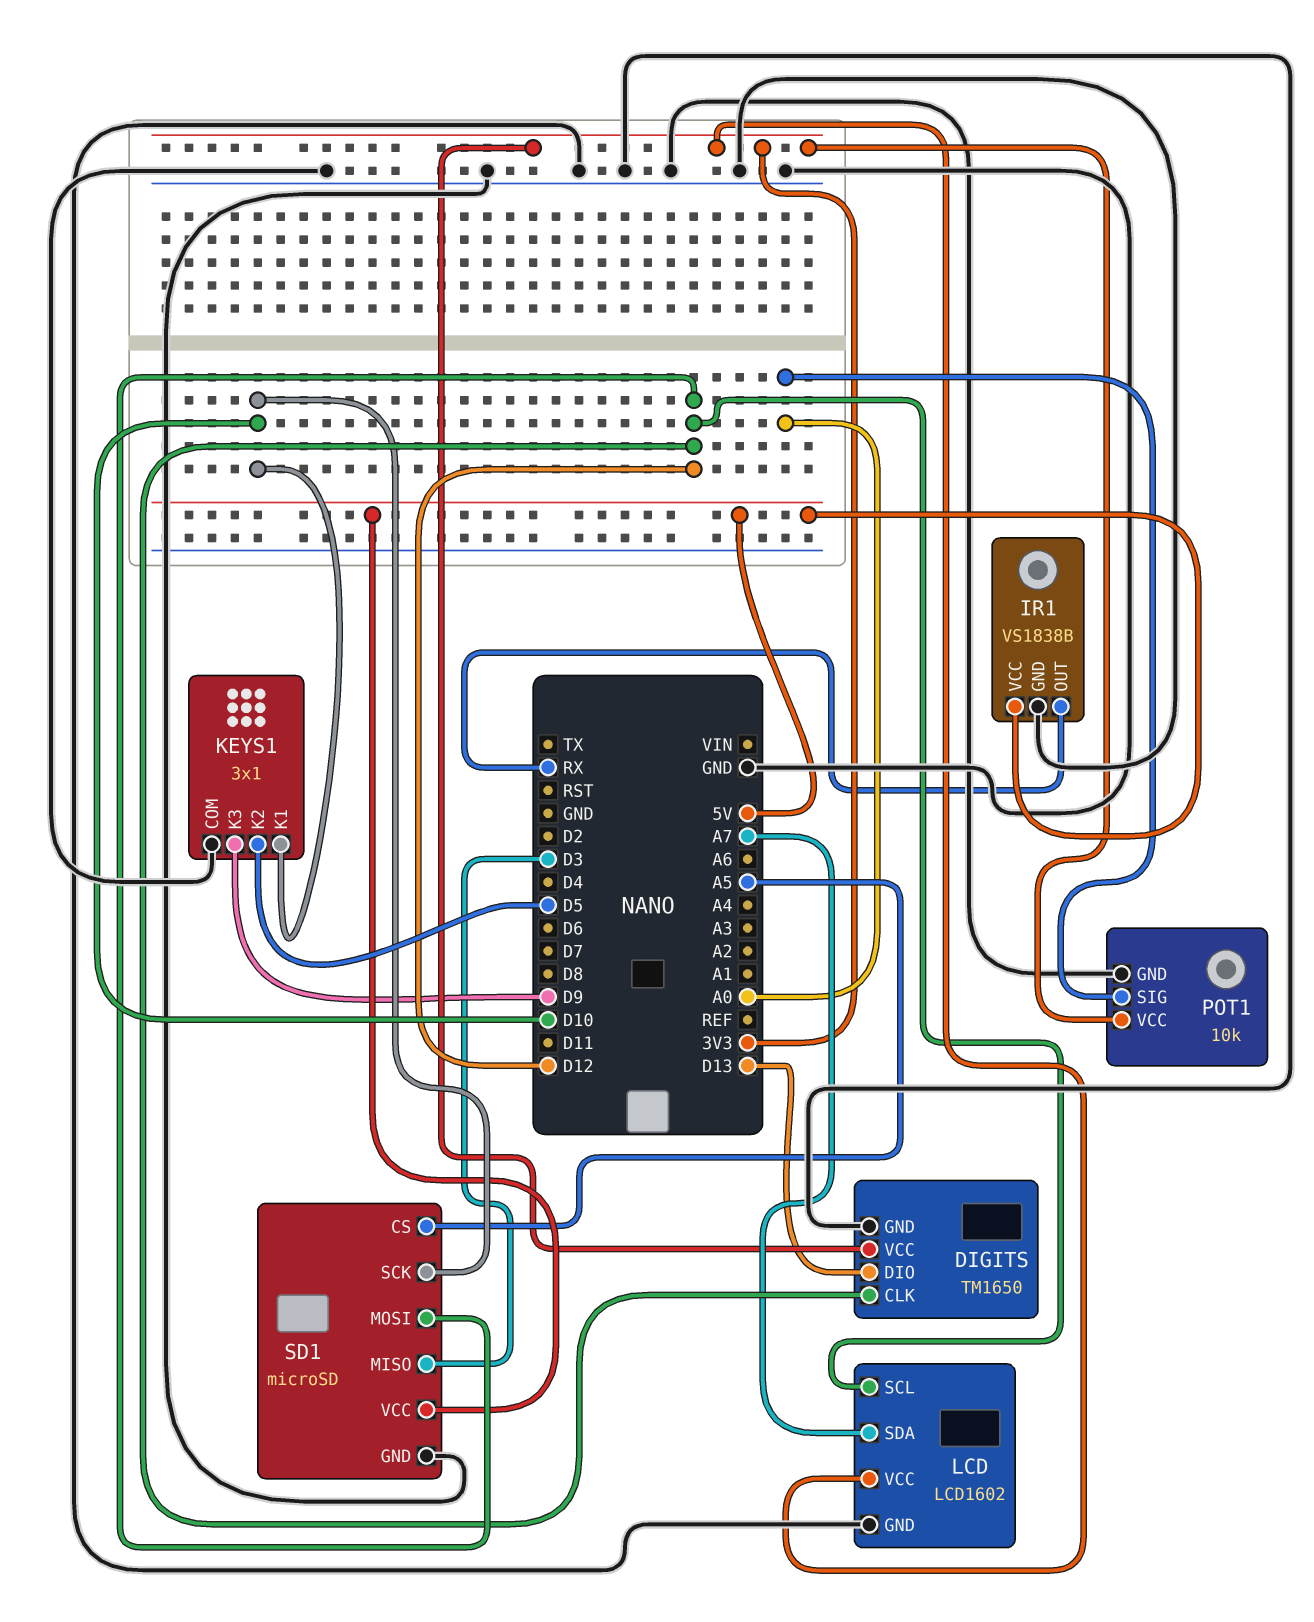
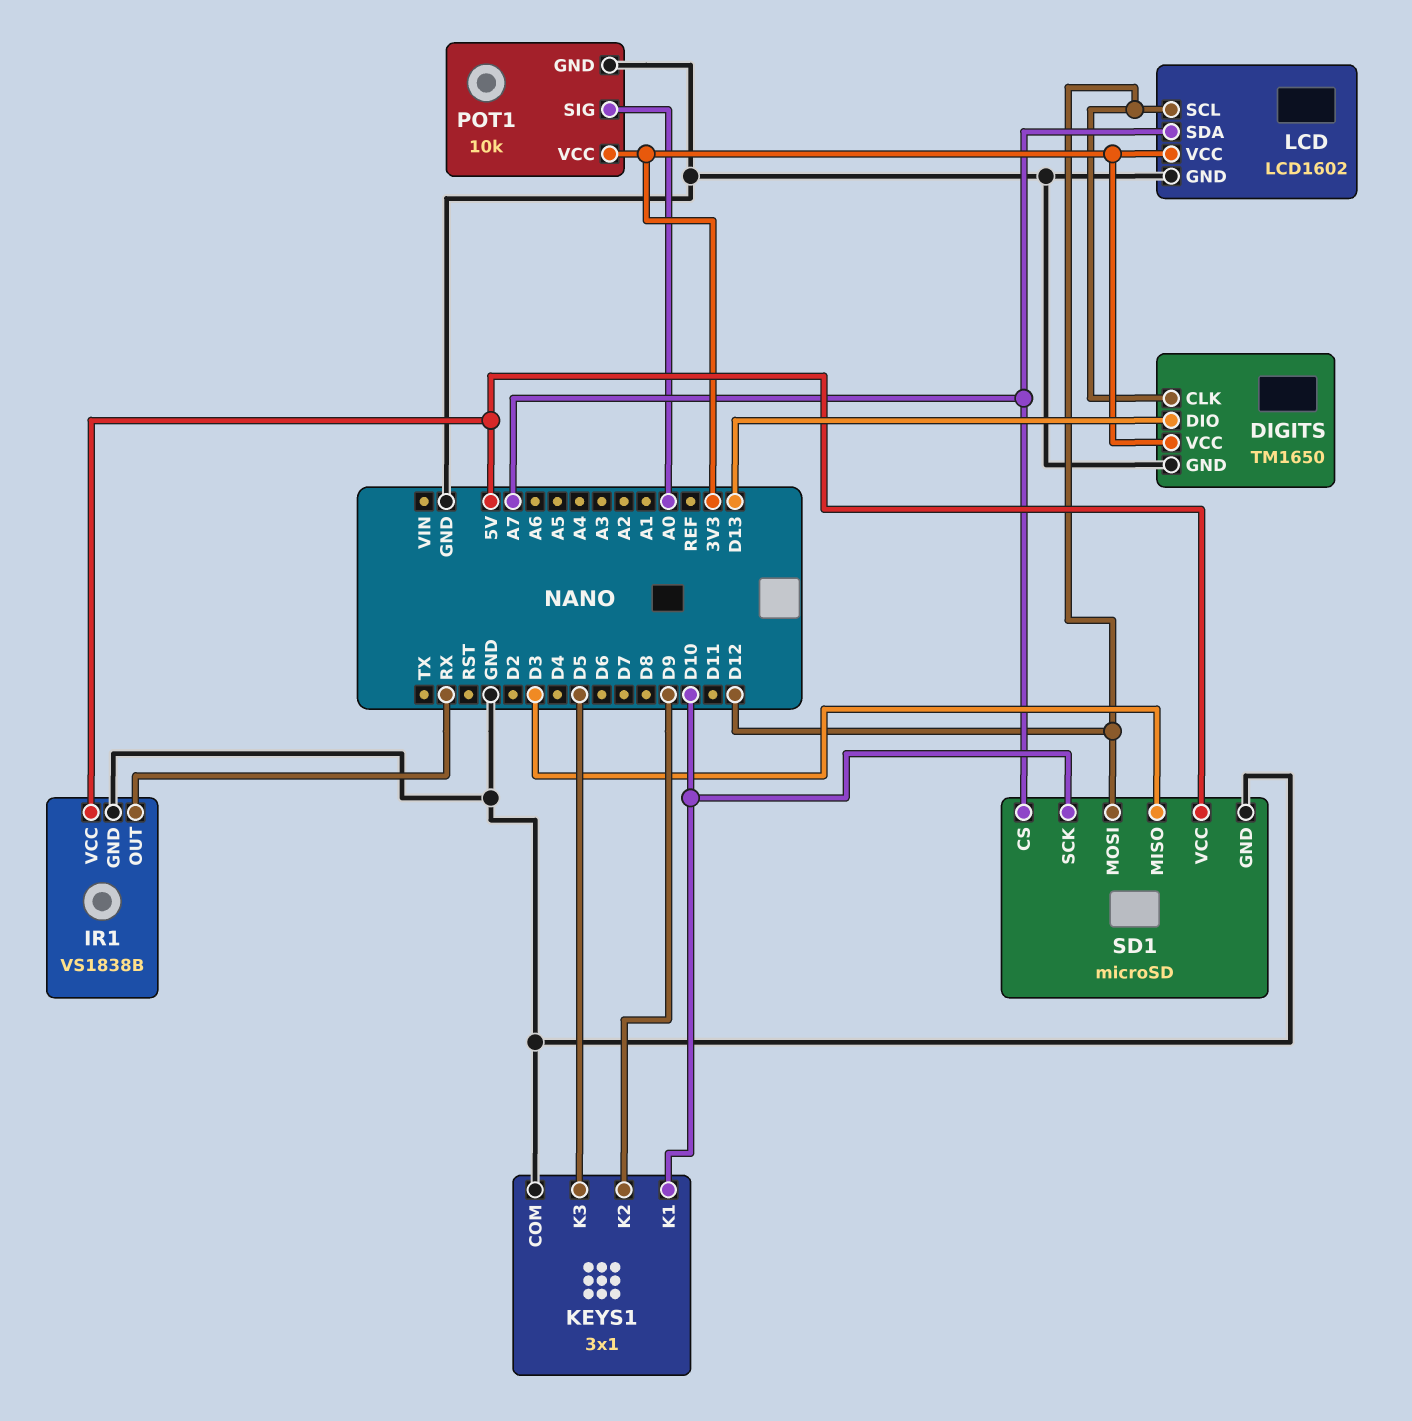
KEYS1 pin K2: D5 -> D9
KEYS1 pin K3: D9 -> D5
SD1 pin CS: A5 -> A7

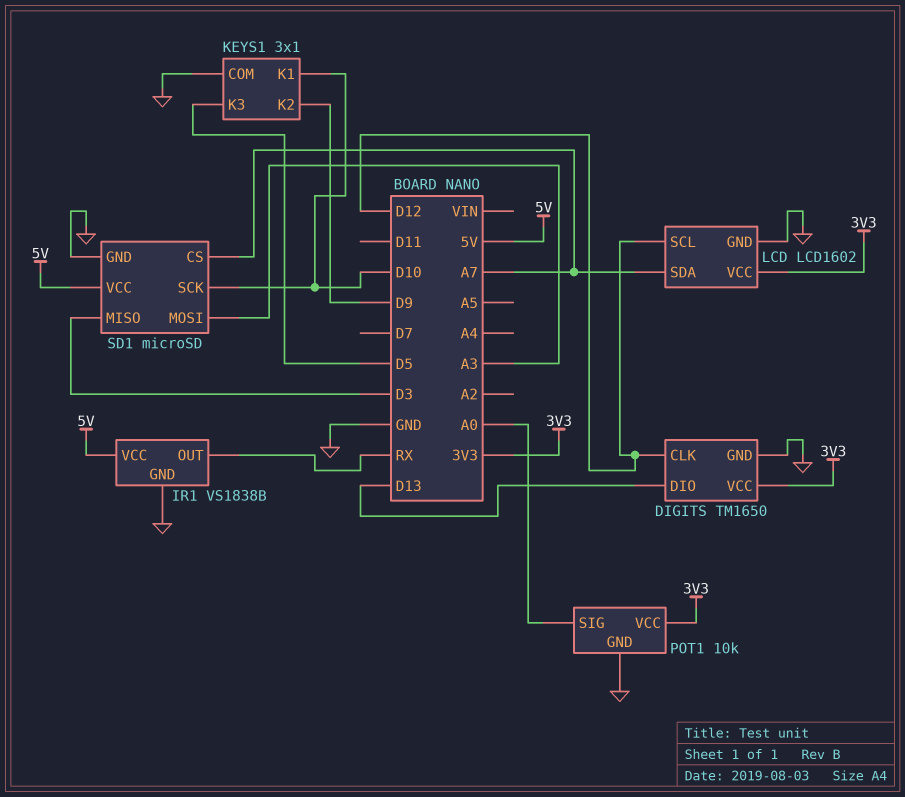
SD1 pin MOSI: D12 -> A3

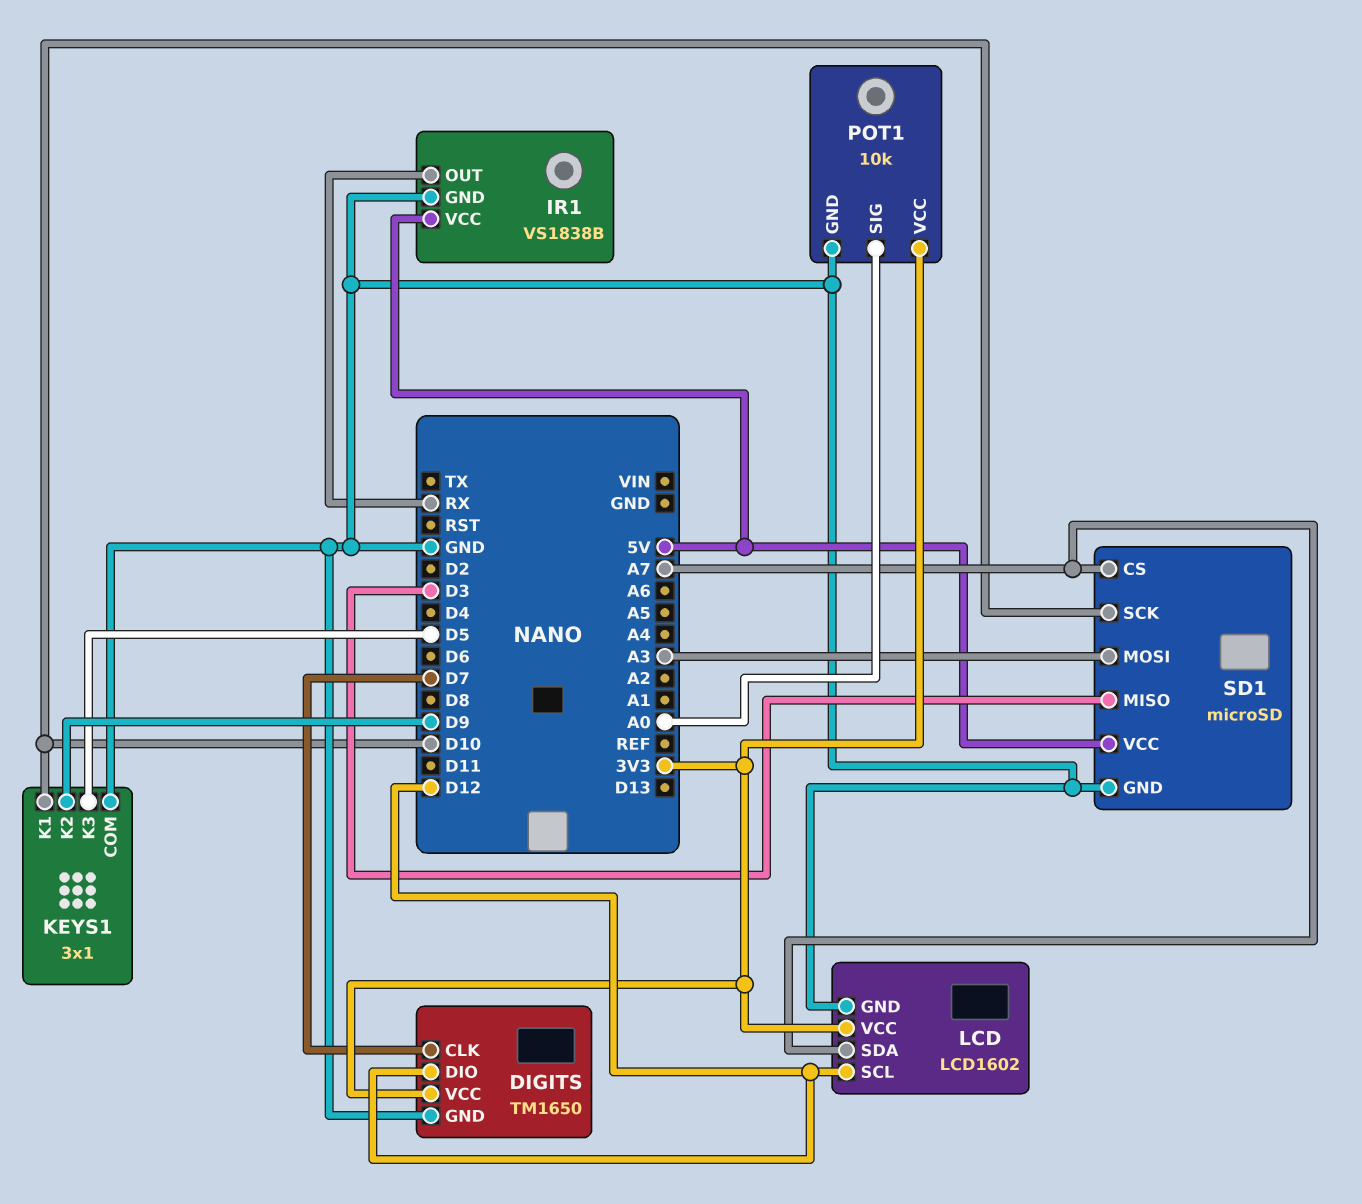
DIGITS pin CLK: D12 -> D7
DIGITS pin DIO: D13 -> D12

